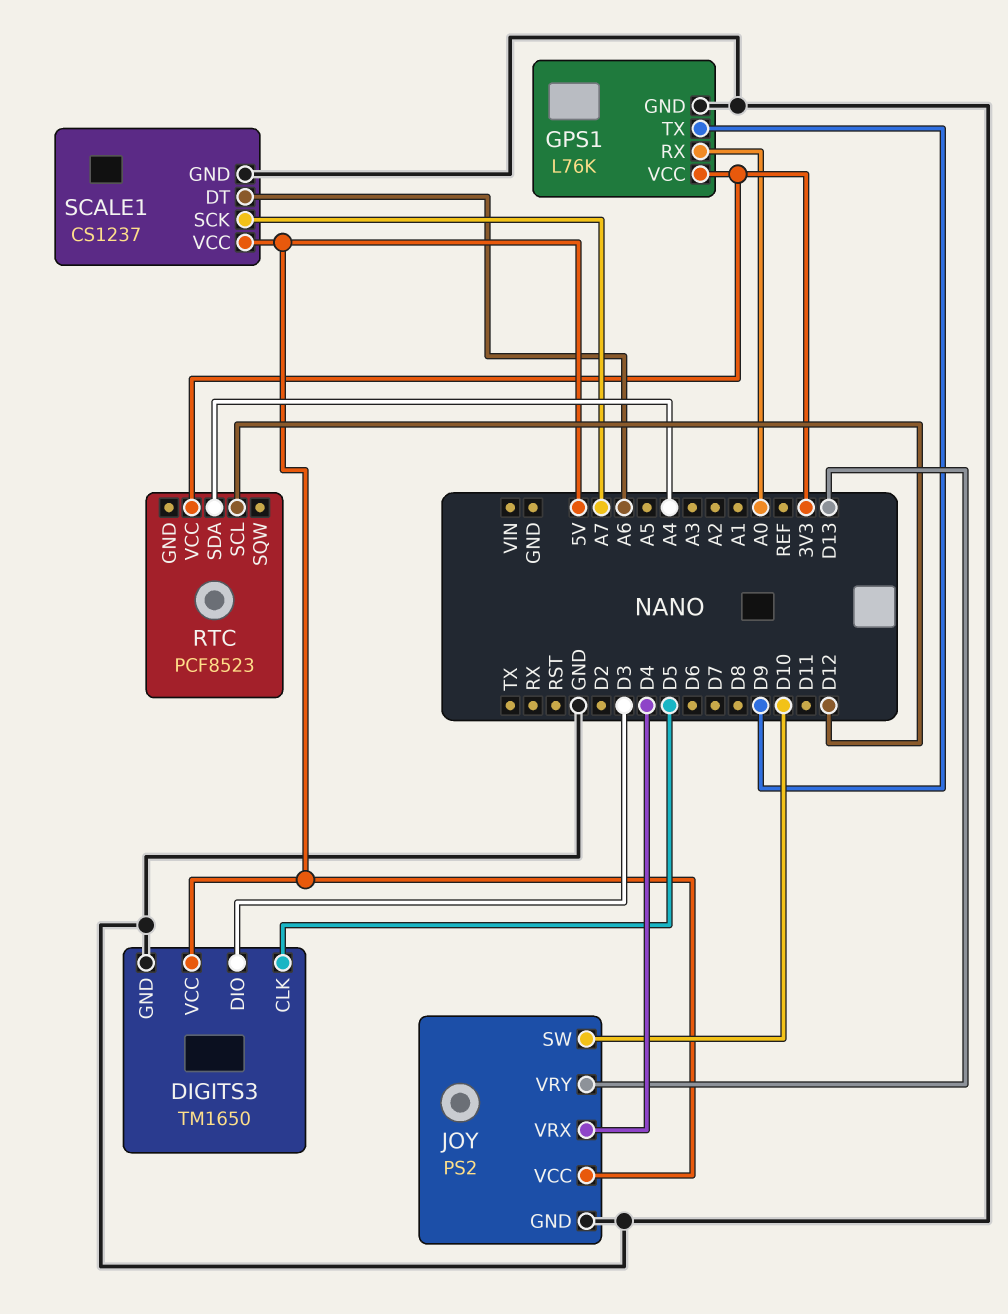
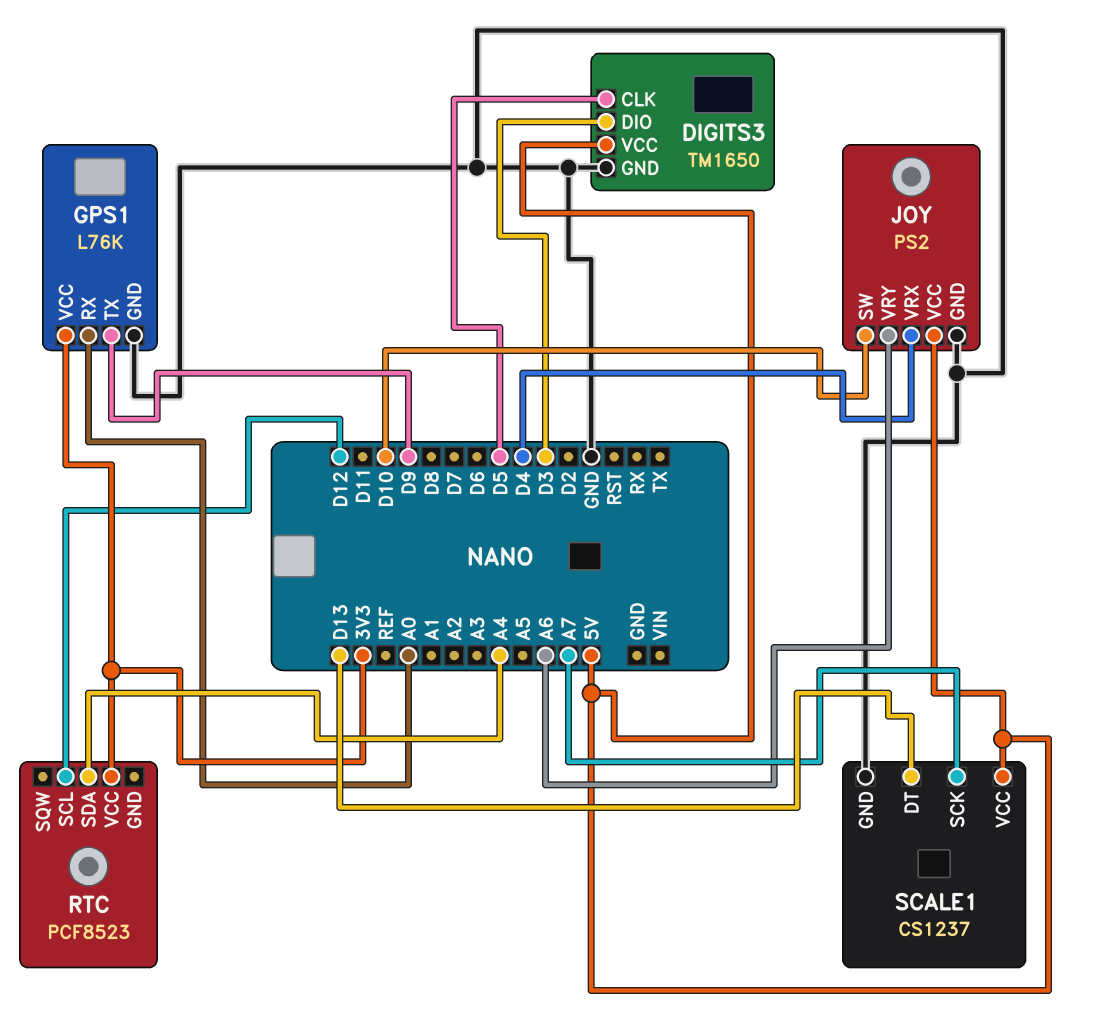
JOY pin VRY: D13 -> A6
SCALE1 pin DT: A6 -> D13

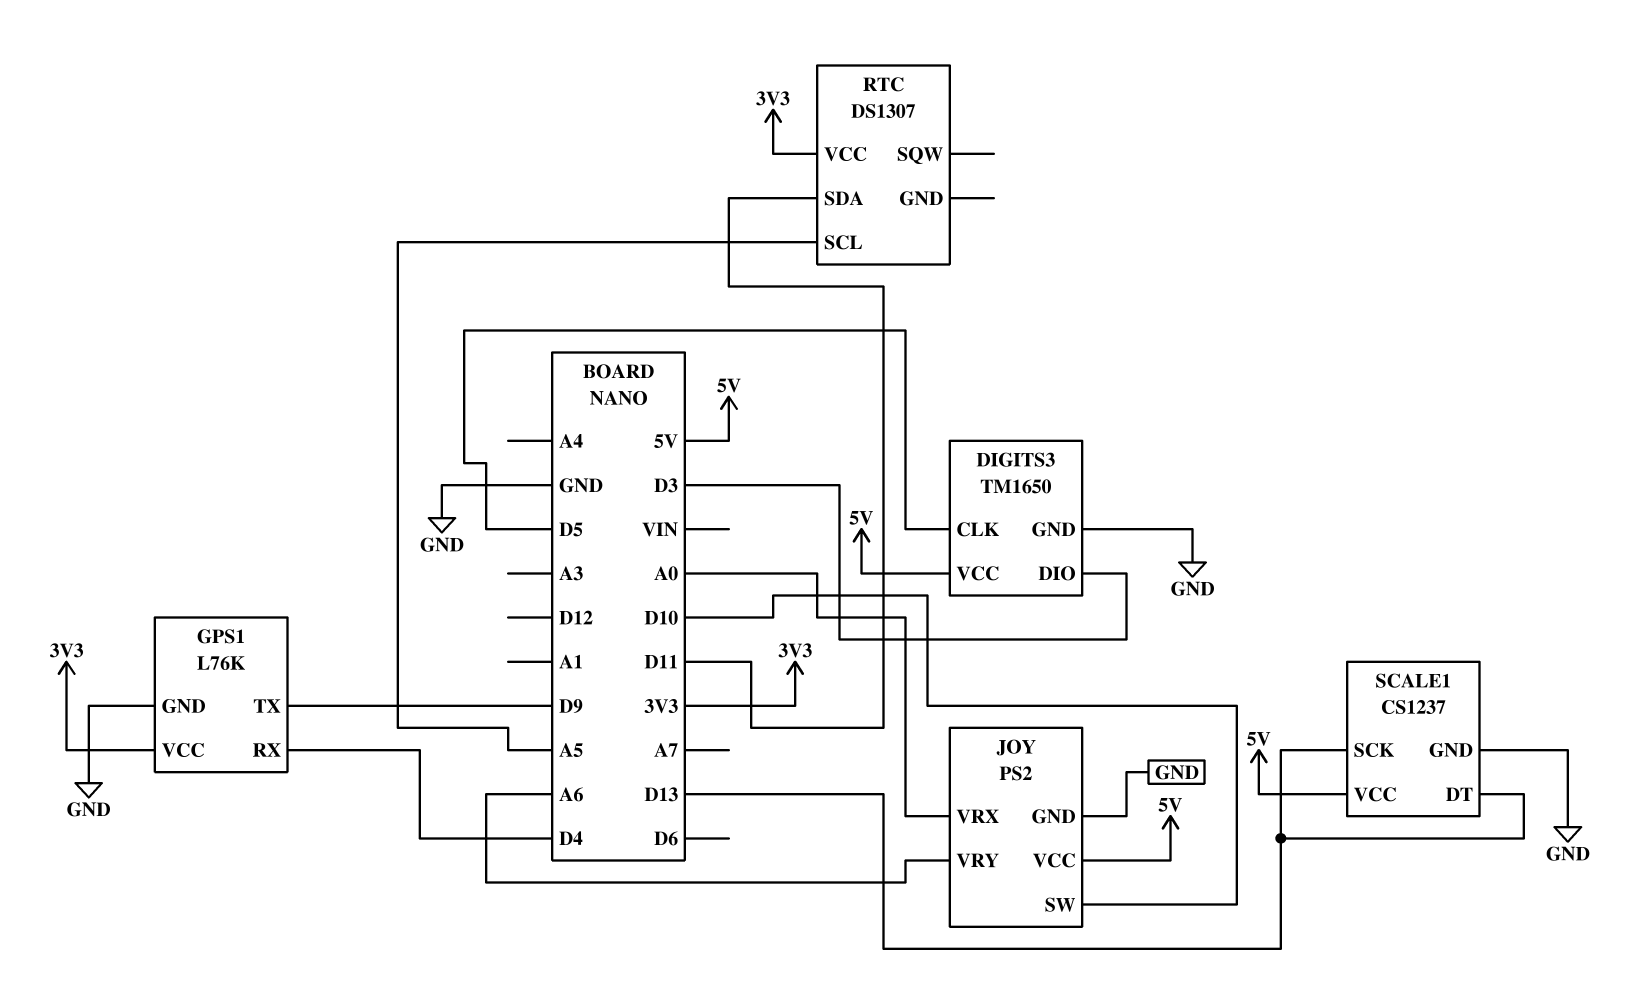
GPS1 pin RX: A0 -> D4
JOY pin VRX: D4 -> A0
RTC: PCF8523 -> DS1307
RTC pin SCL: D12 -> A5
RTC pin SDA: A4 -> D11
SCALE1 pin SCK: A7 -> D13

